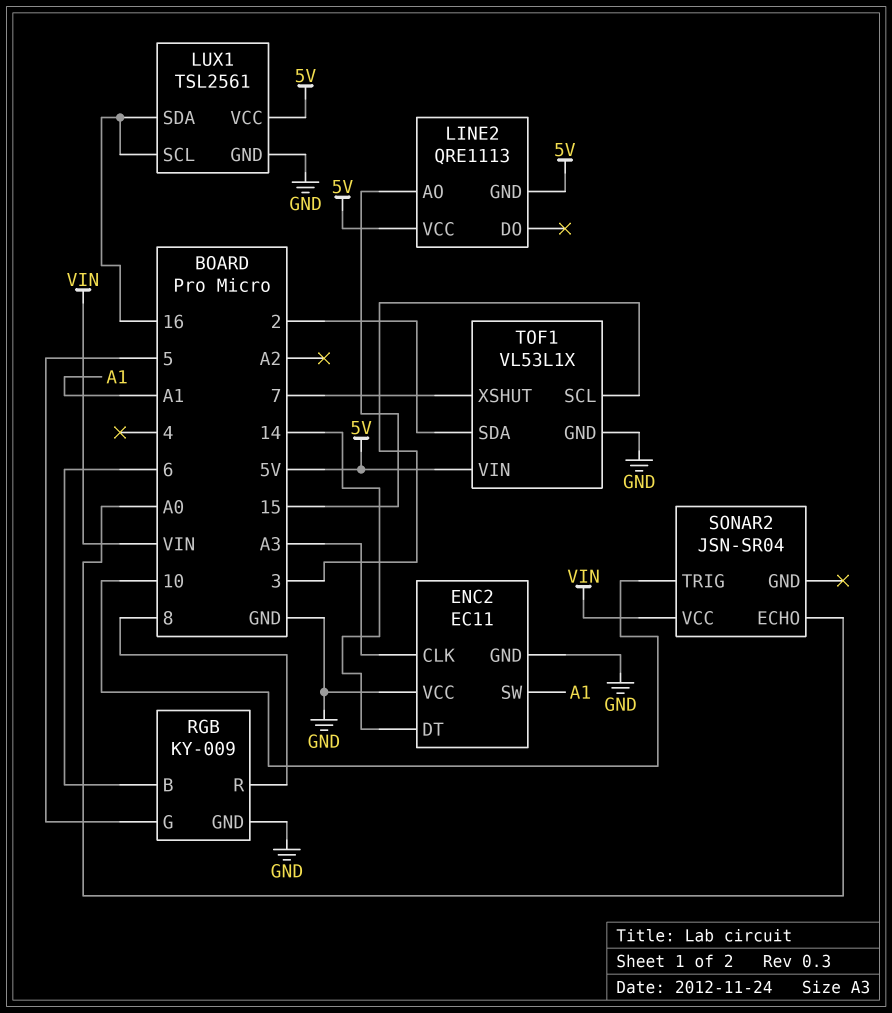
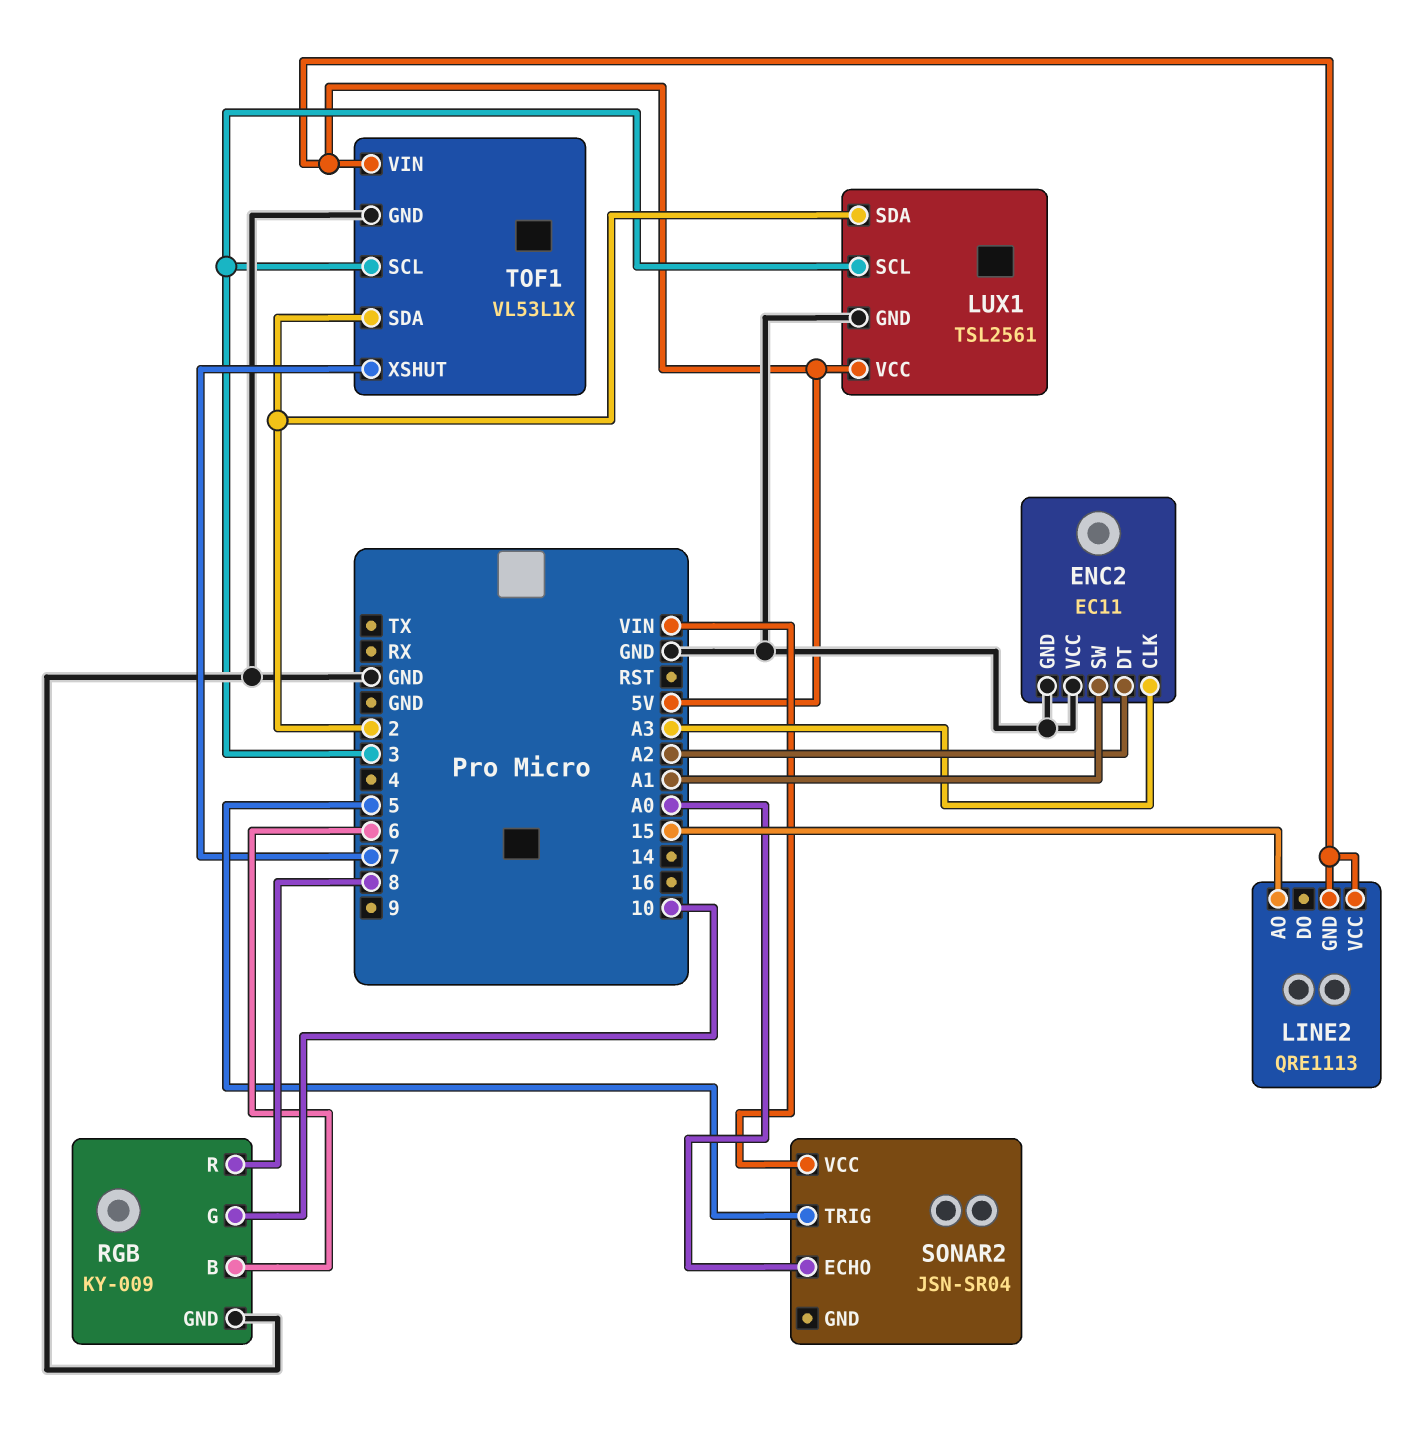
ENC2 pin DT: 14 -> A2
LUX1 pin SCL: 16 -> 3
LUX1 pin SDA: 16 -> 2
RGB pin G: 5 -> 10
SONAR2 pin TRIG: 10 -> 5

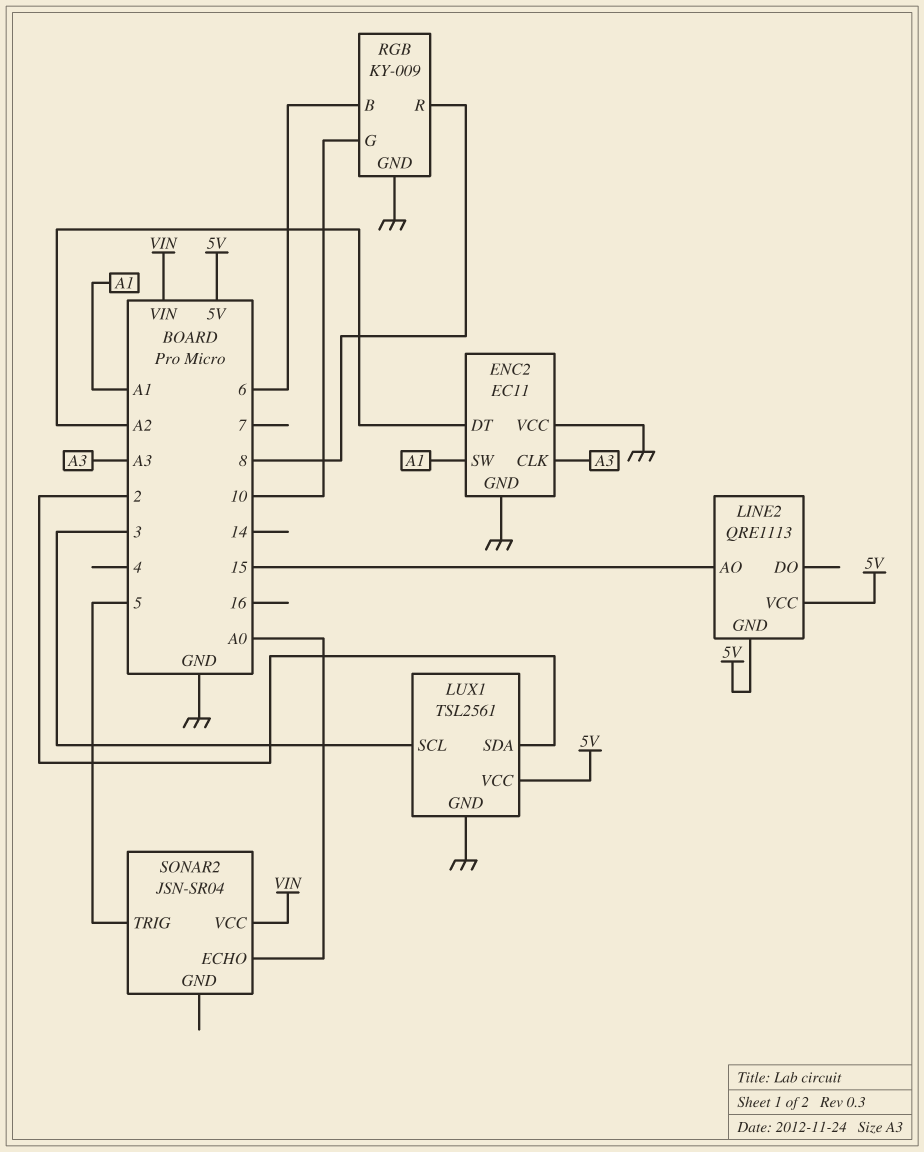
TOF1: VL53L1X -> none
TOF1 pin GND: GND -> none
TOF1 pin SCL: 3 -> none
TOF1 pin SDA: 2 -> none
TOF1 pin VIN: 5V -> none
TOF1 pin XSHUT: 7 -> none

